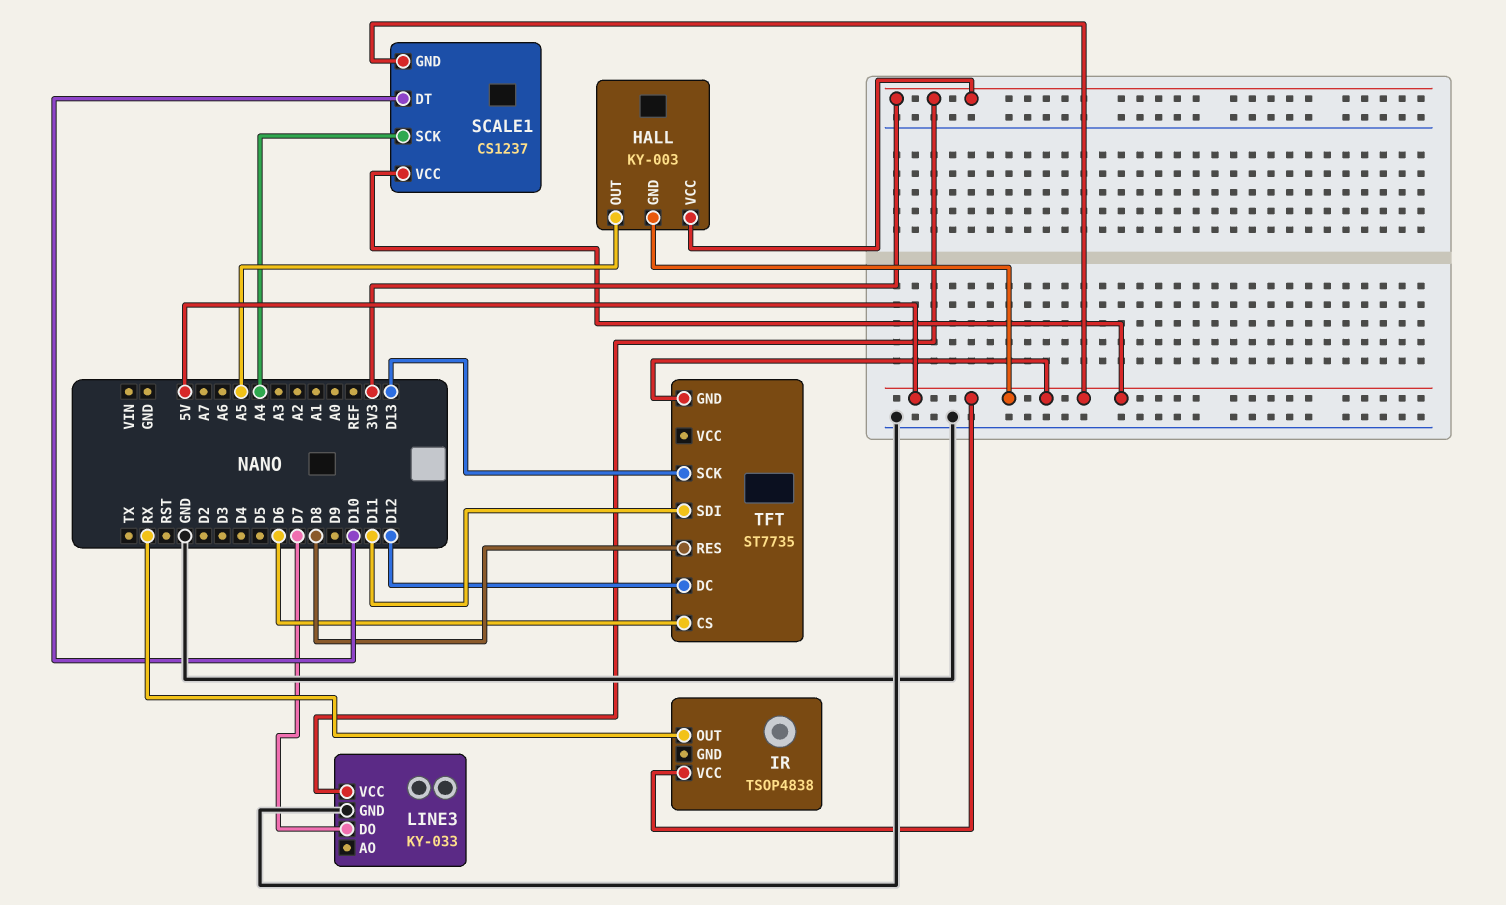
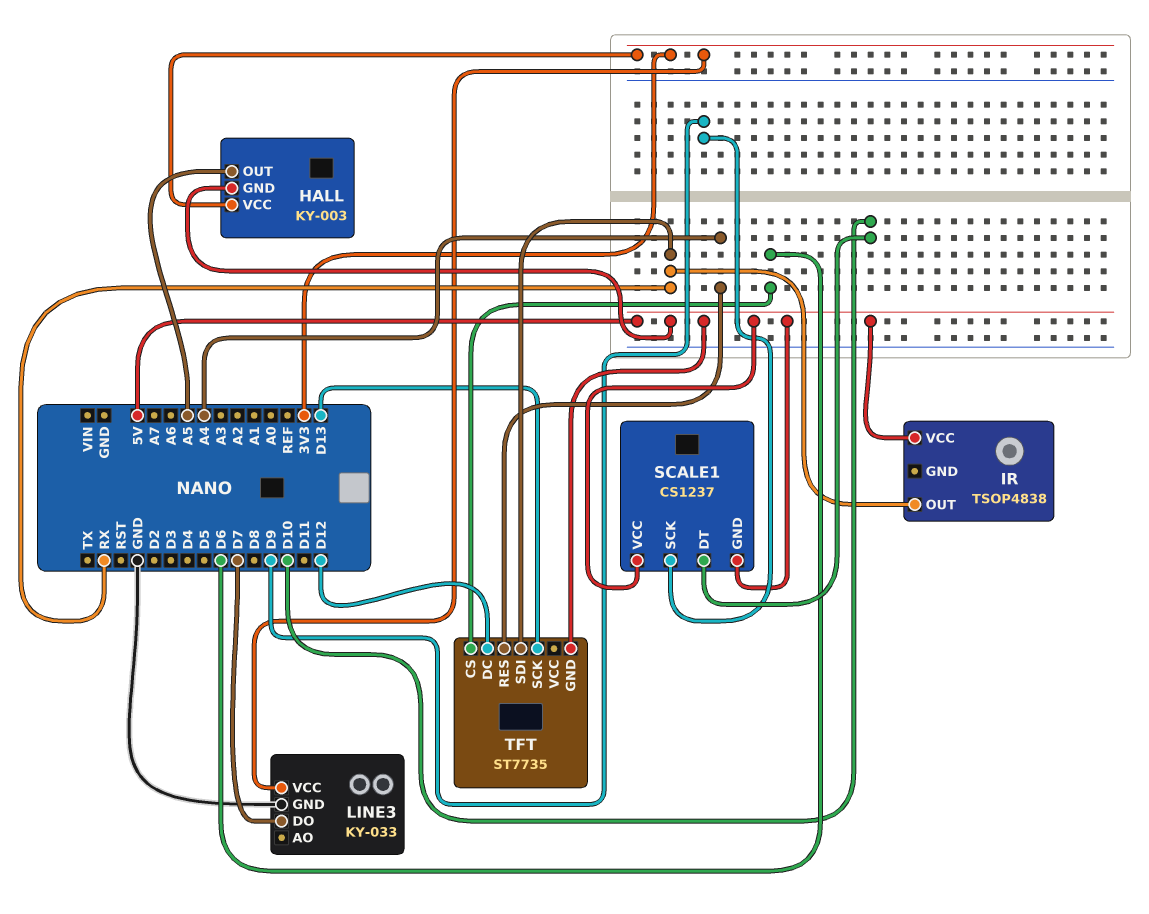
SCALE1 pin SCK: A4 -> D9
TFT pin RES: D8 -> A4
TFT pin SDI: D11 -> RX

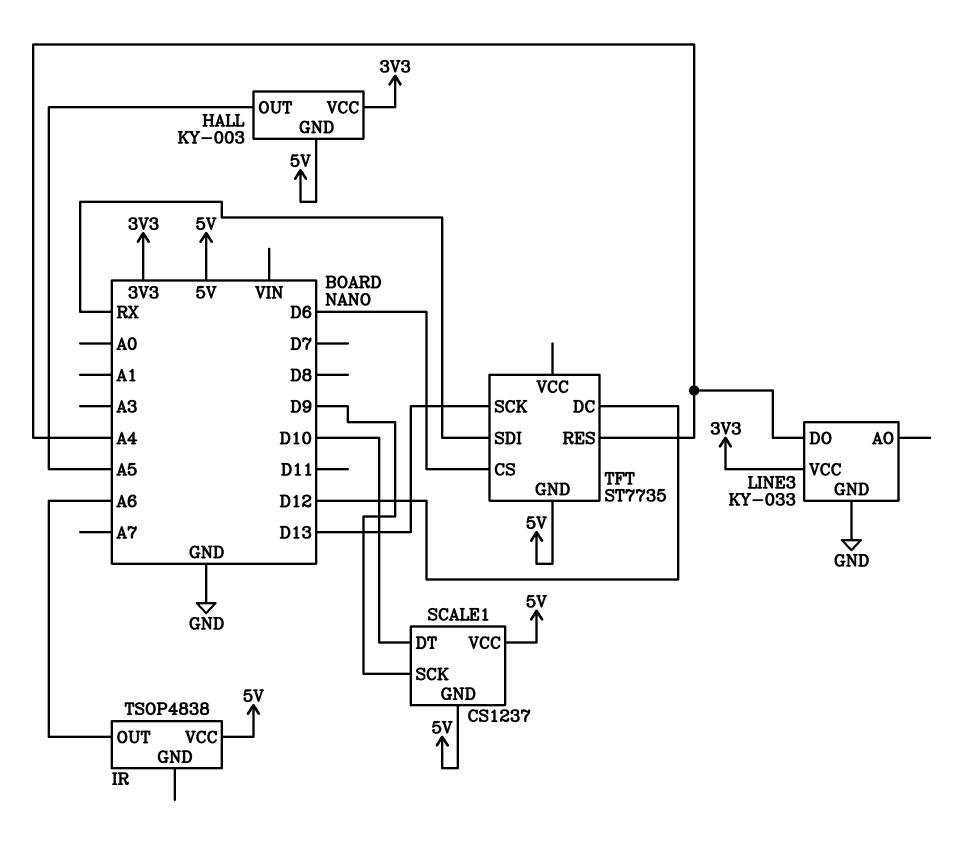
IR pin OUT: RX -> A6
LINE3 pin DO: D7 -> A4

